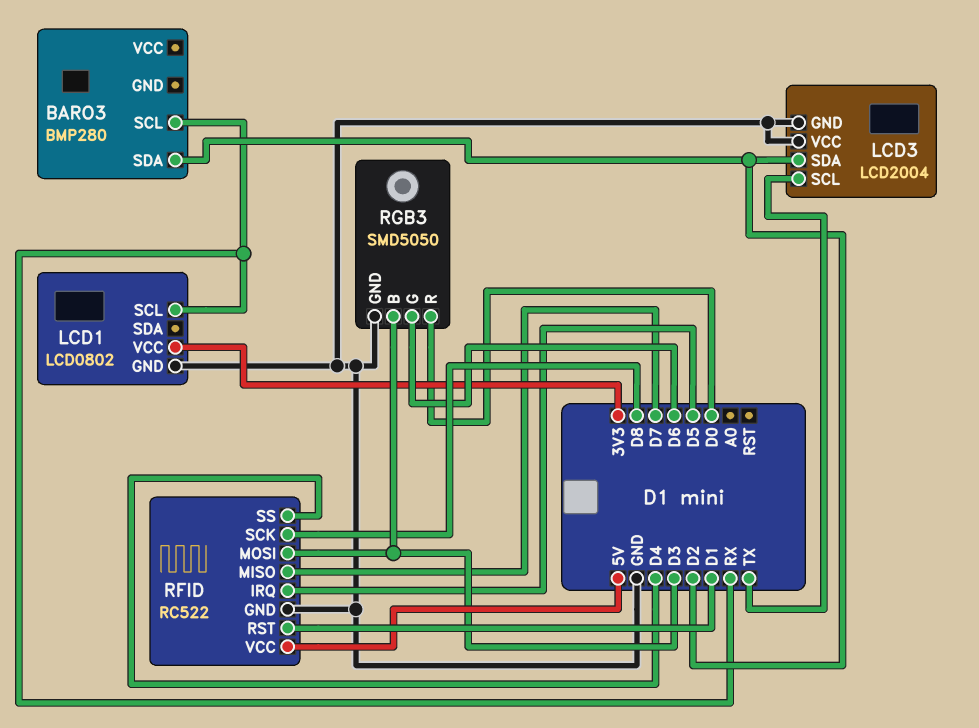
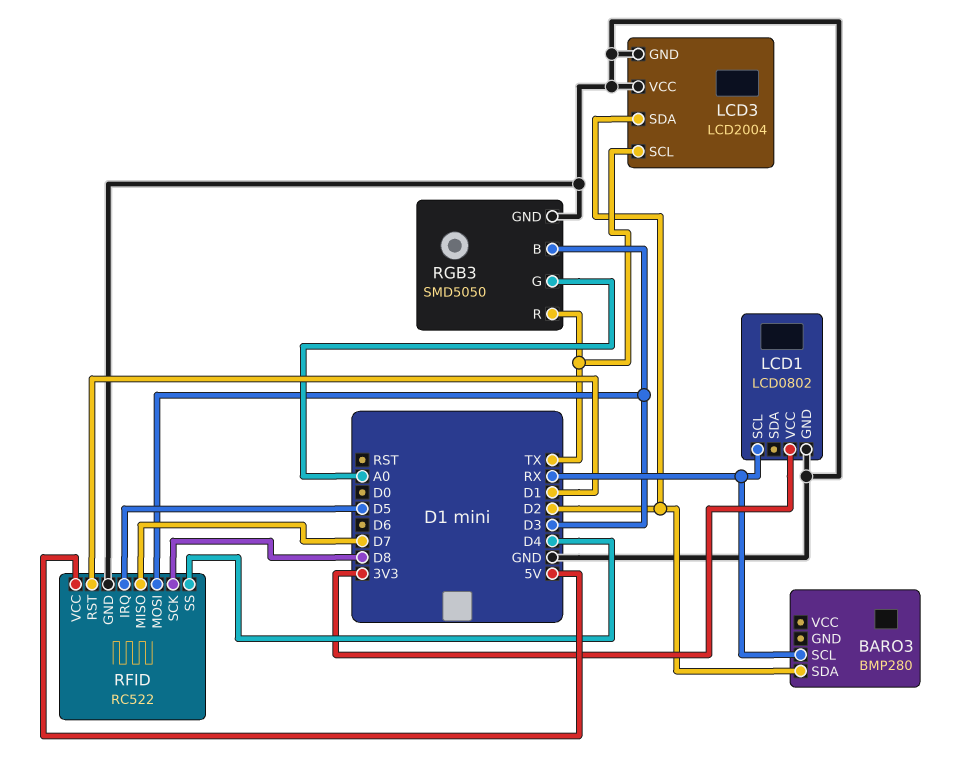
RGB3 pin G: D6 -> A0
RGB3 pin R: D0 -> TX

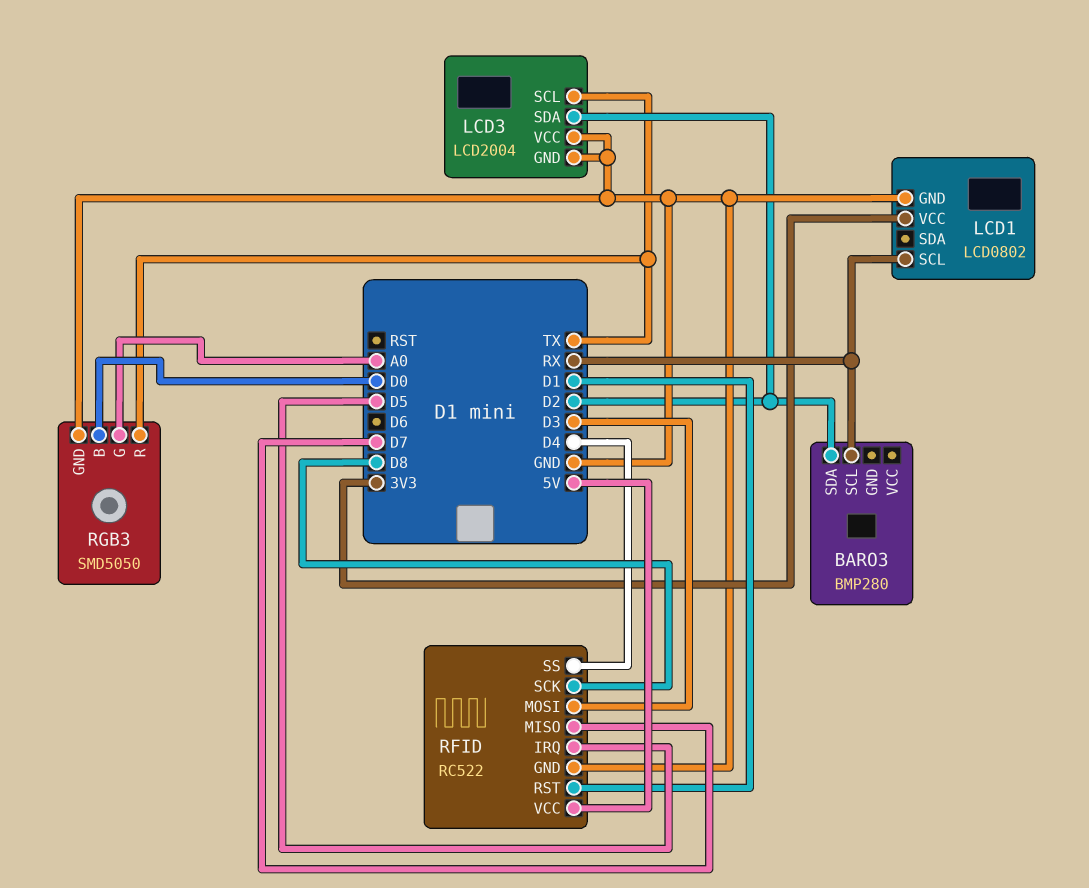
RGB3 pin B: D3 -> D0

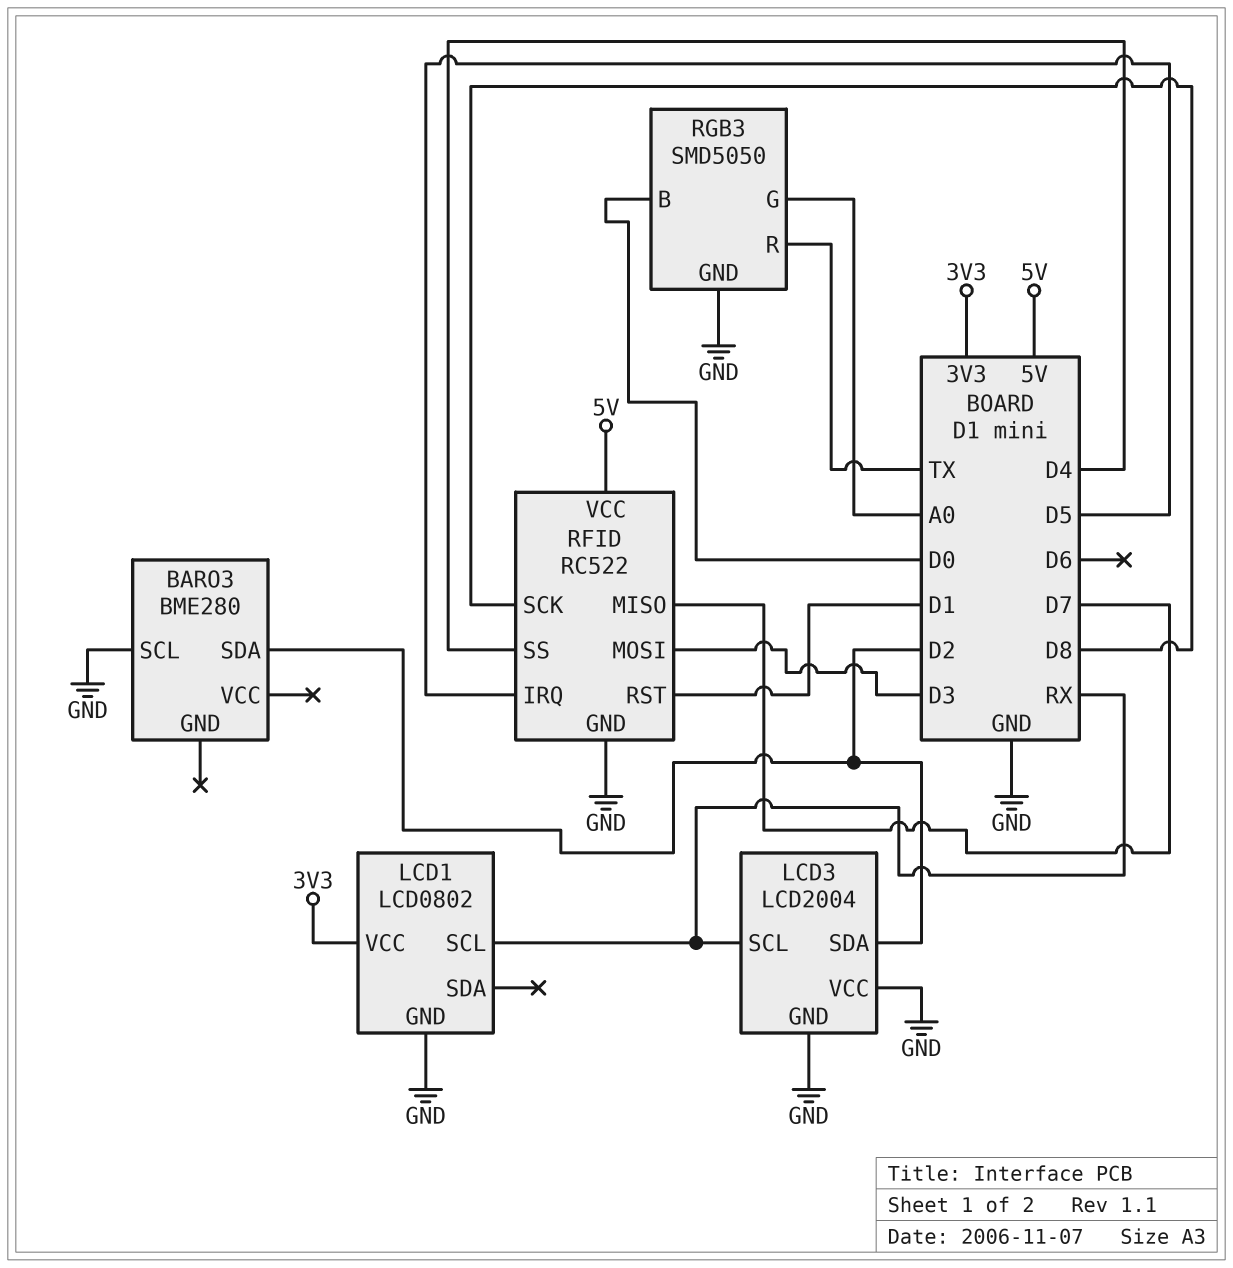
BARO3: BMP280 -> BME280
BARO3 pin SCL: RX -> GND
LCD3 pin SCL: TX -> RX

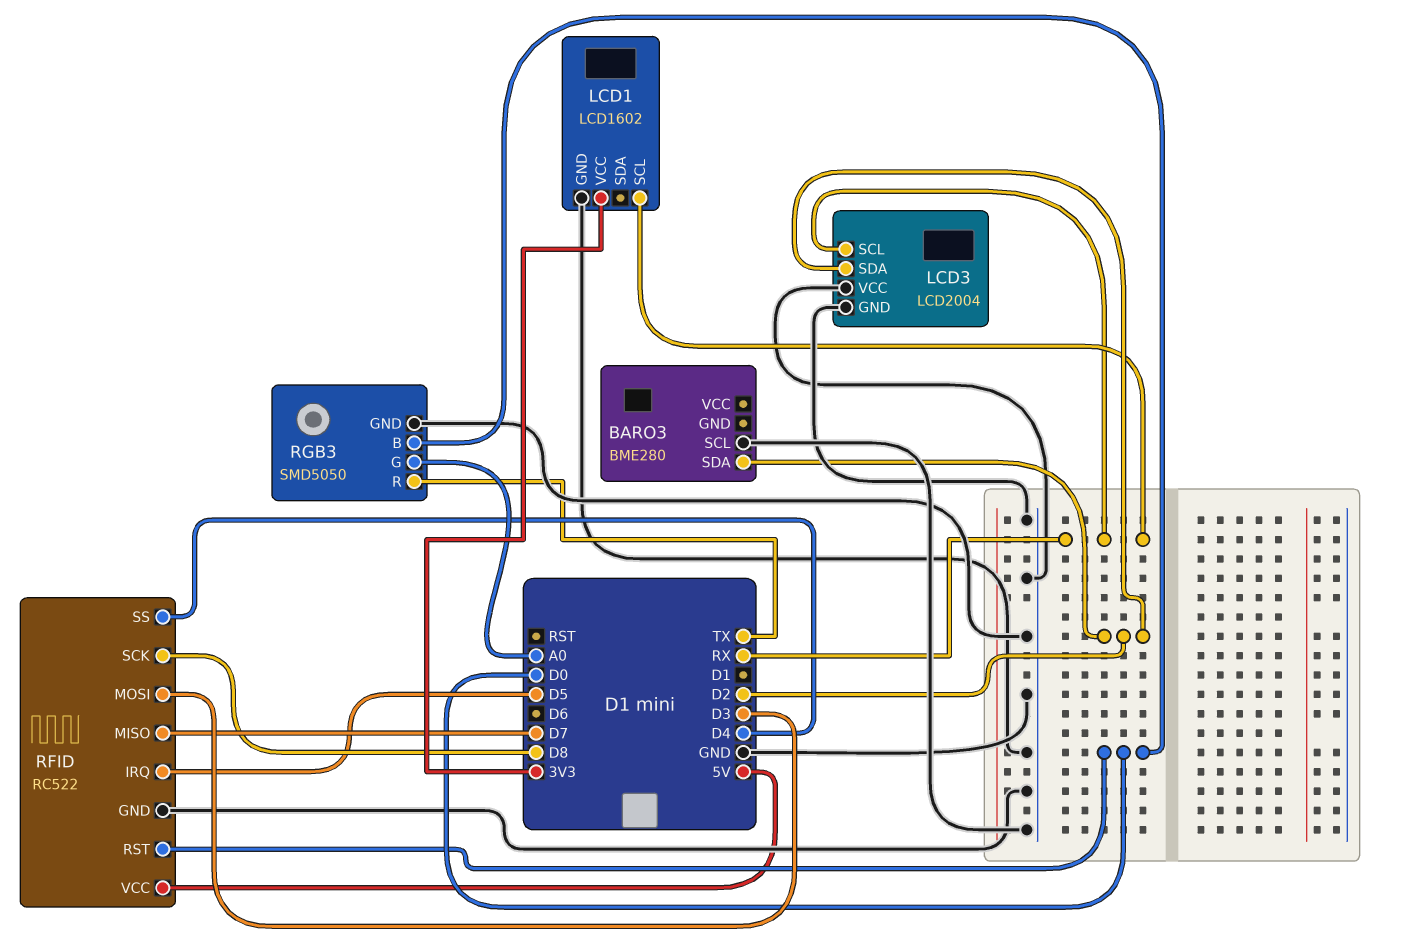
LCD1: LCD0802 -> LCD1602
RFID pin RST: D1 -> D0

